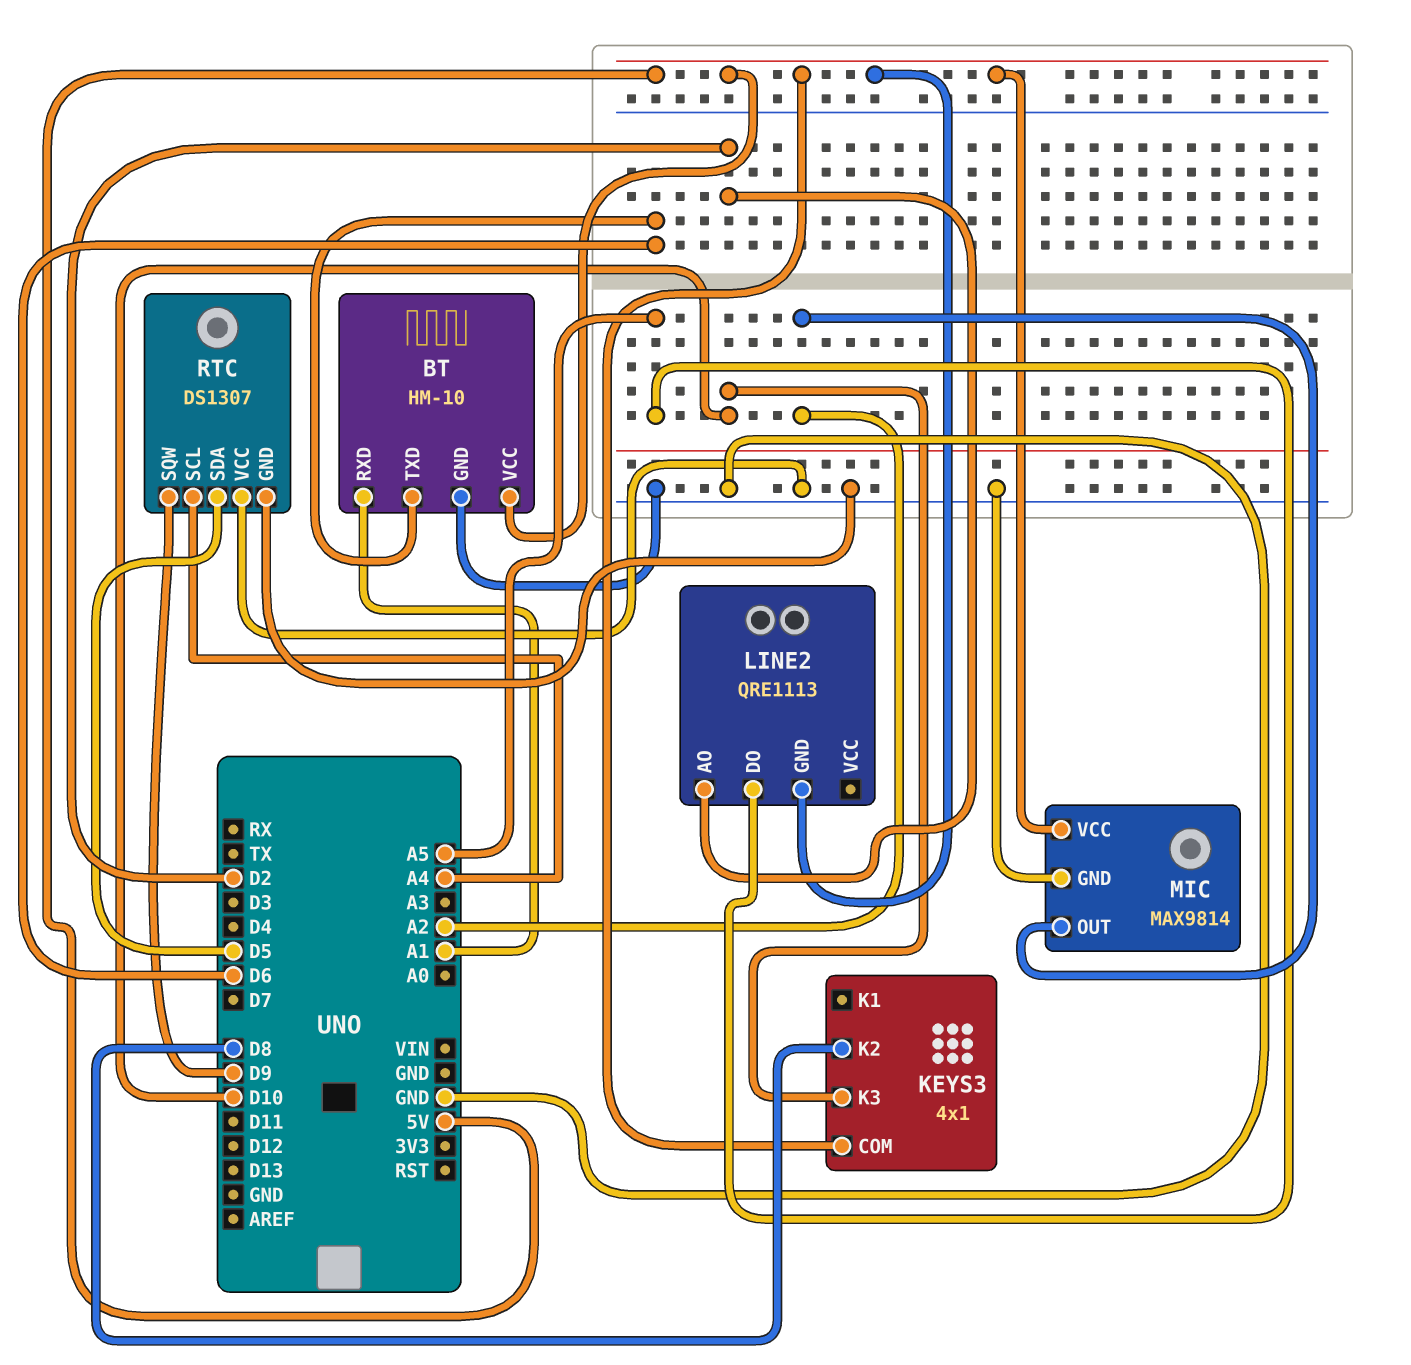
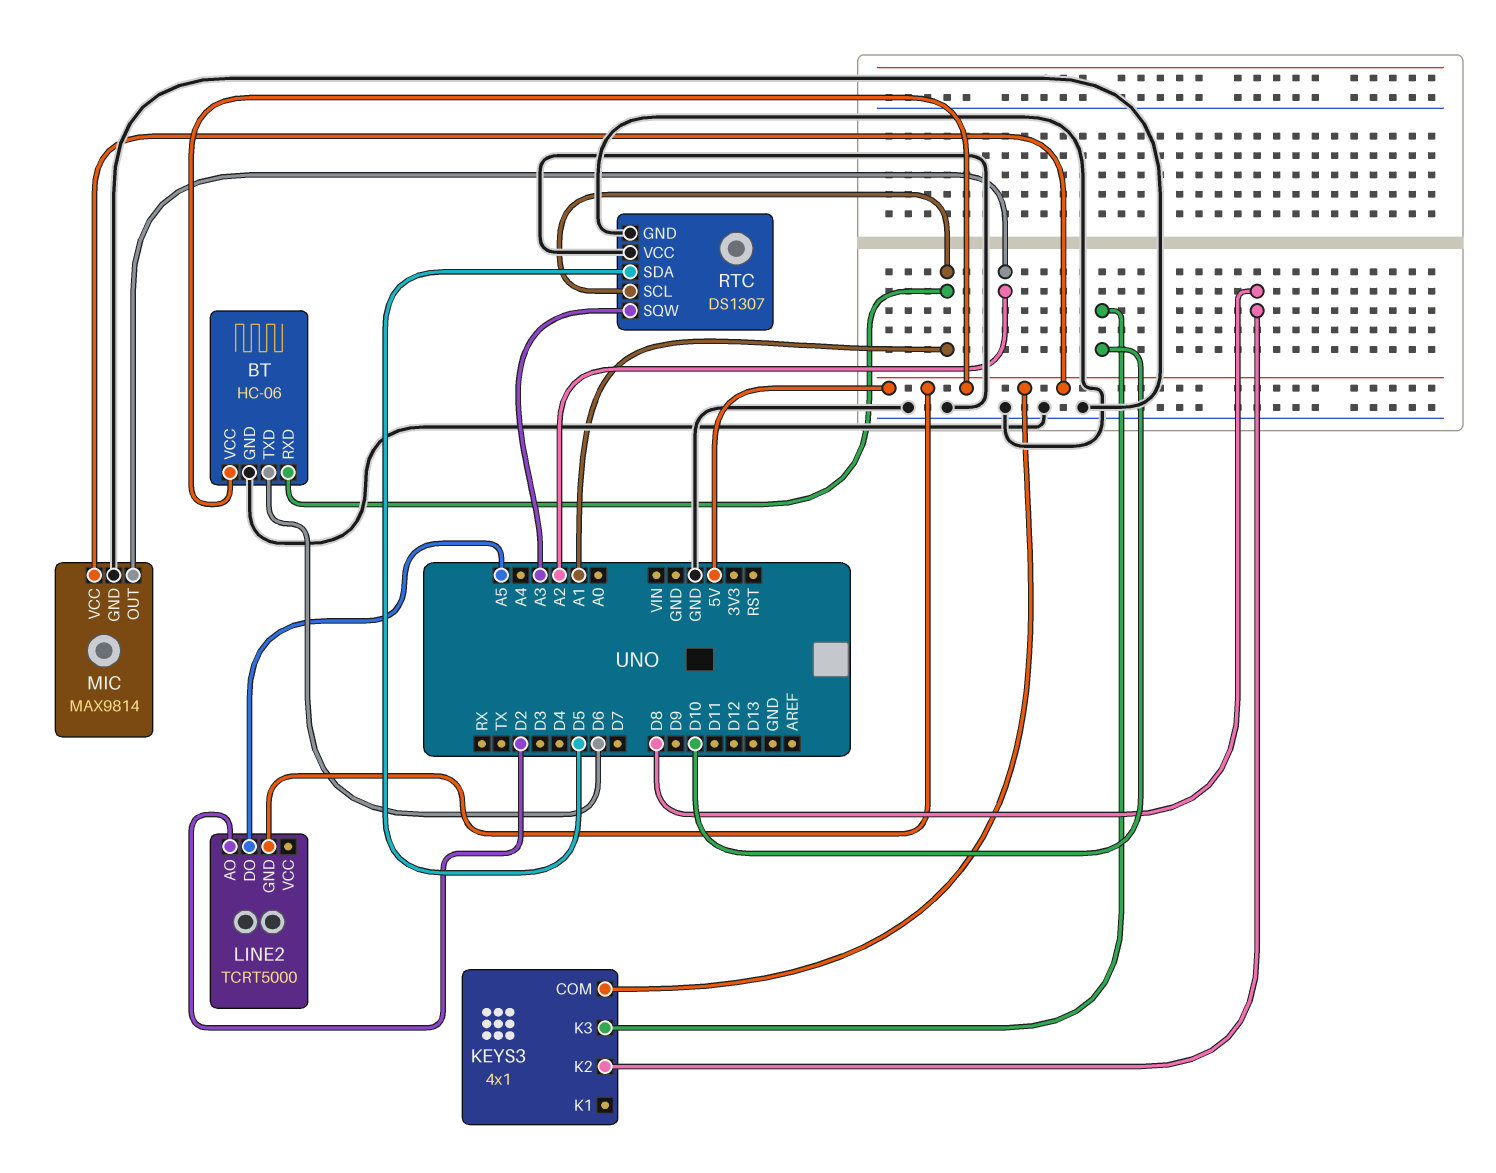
BT: HM-10 -> HC-06
LINE2: QRE1113 -> TCRT5000
RTC pin SCL: A4 -> A1
RTC pin SQW: D9 -> A3

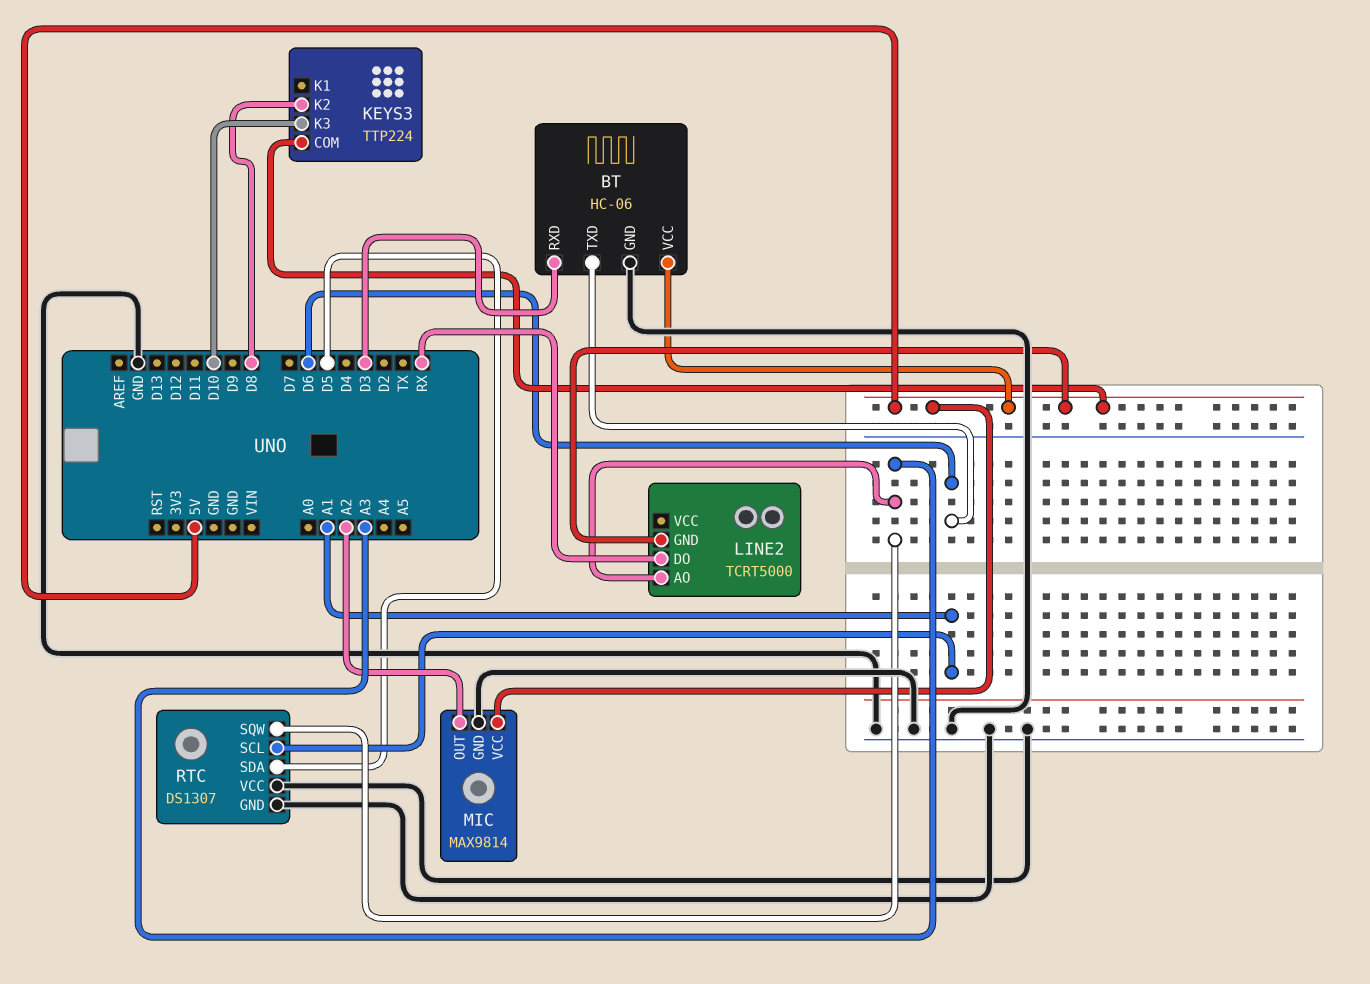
BT pin RXD: A1 -> D3
KEYS3: 4x1 -> TTP224
LINE2 pin AO: D2 -> A3
LINE2 pin DO: A5 -> RX

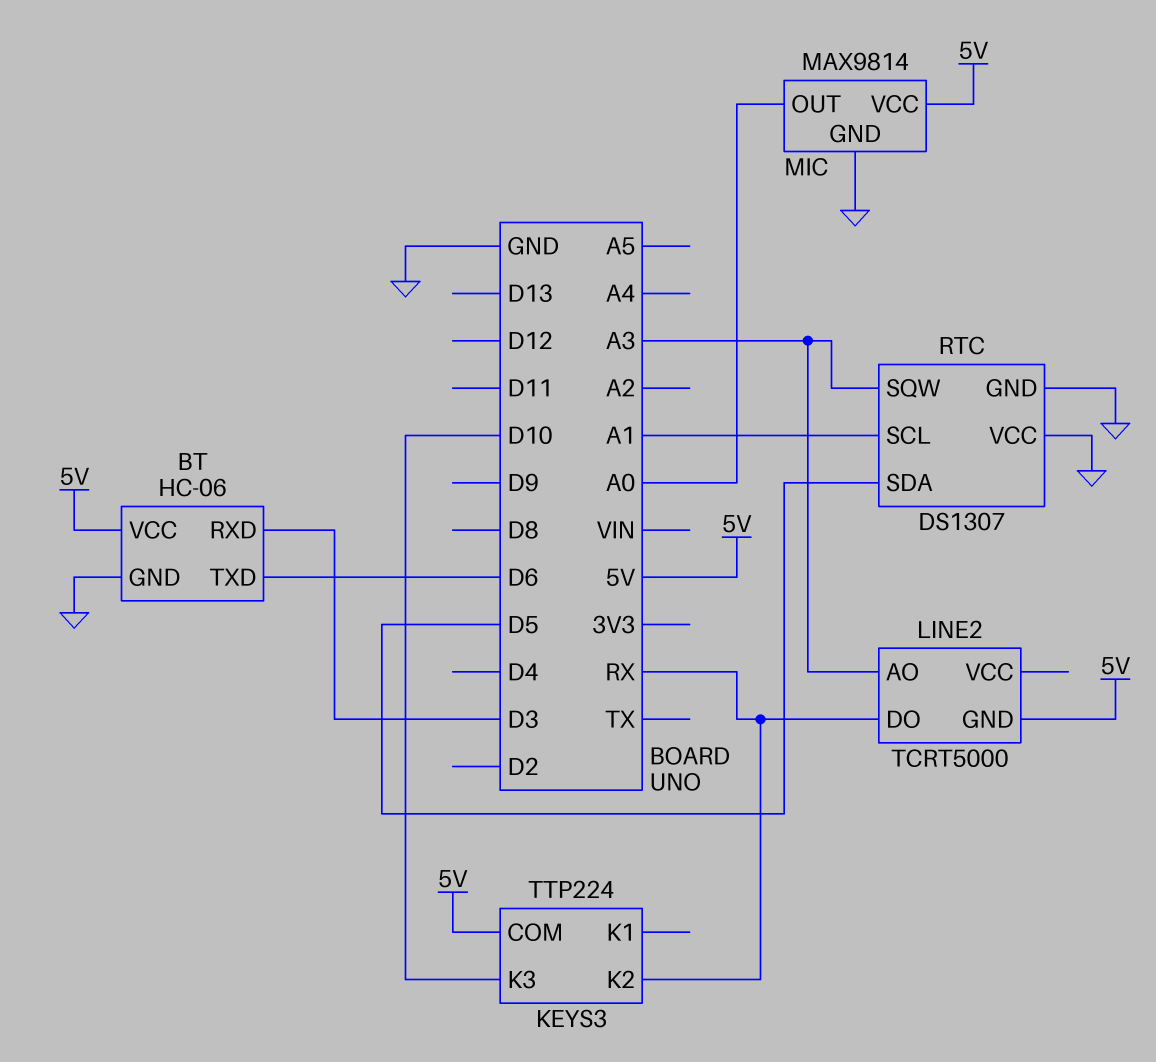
KEYS3 pin K2: D8 -> RX
MIC pin OUT: A2 -> A0

